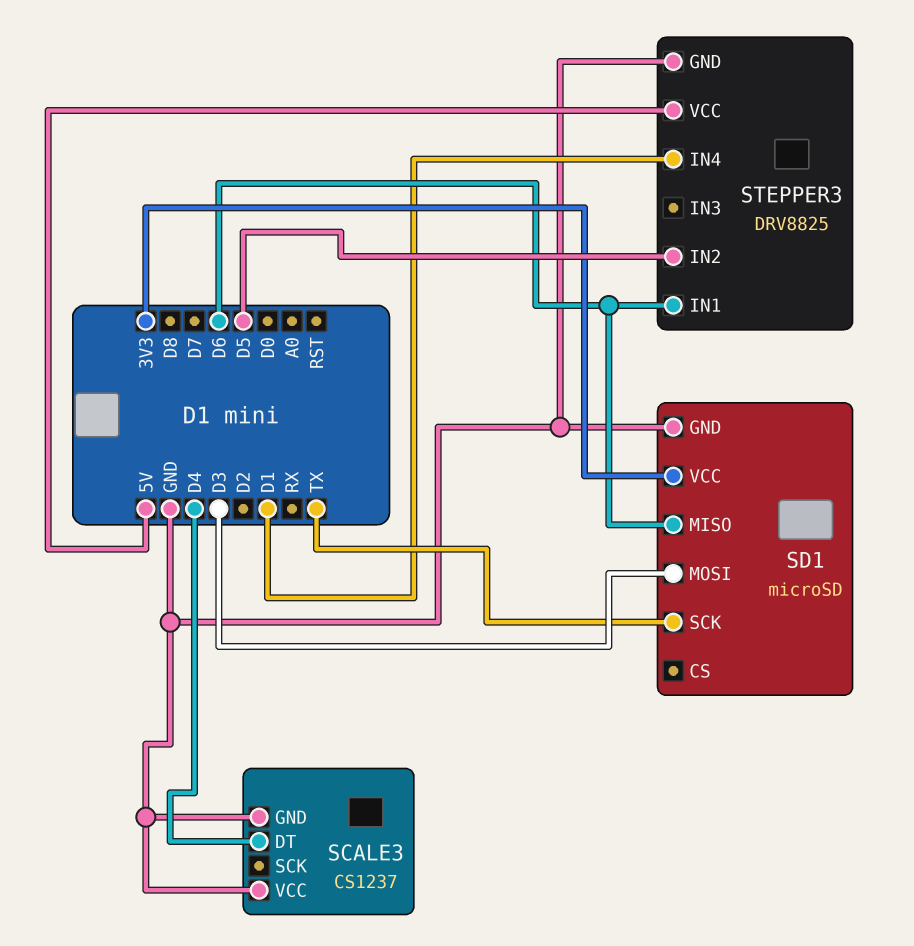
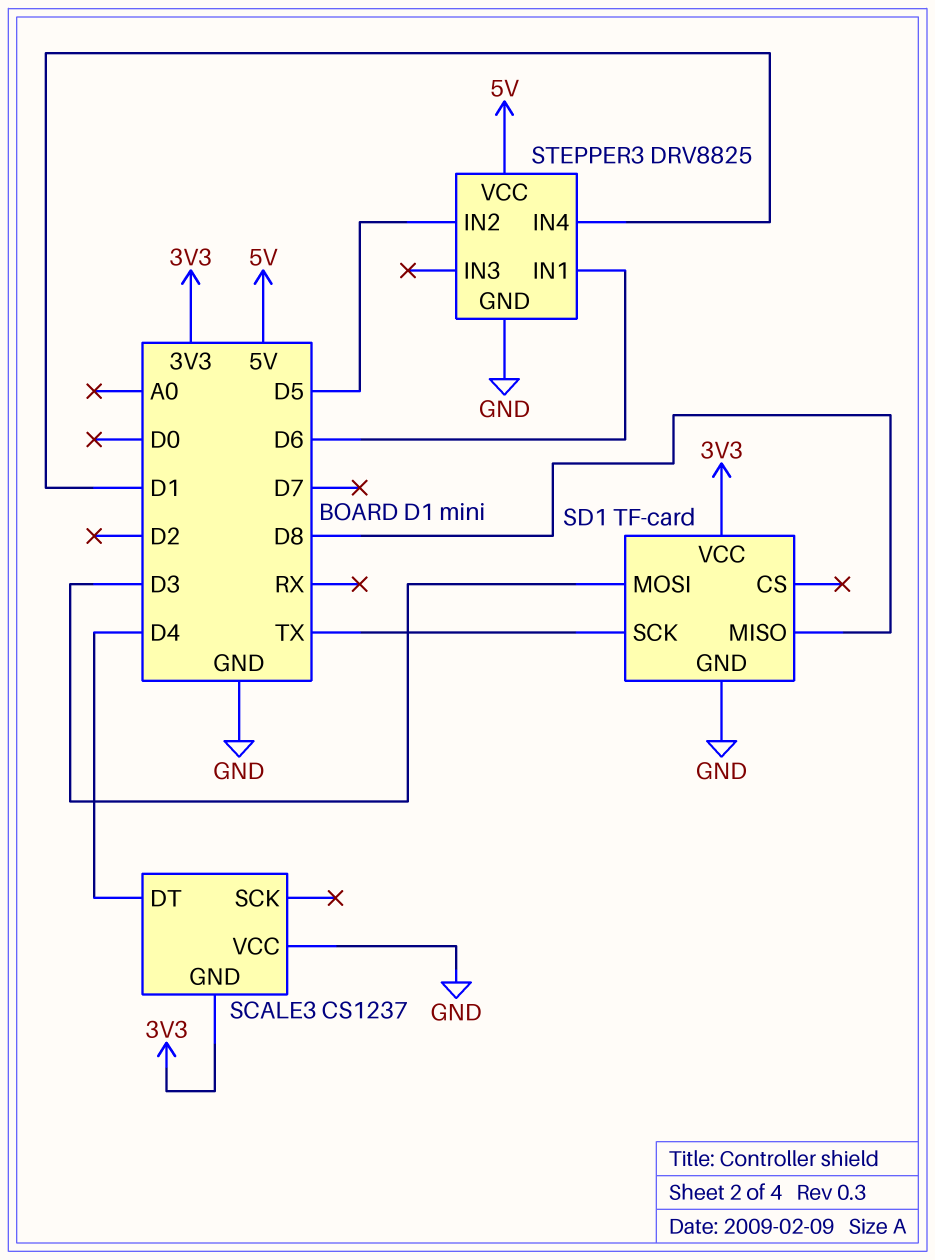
SCALE3 pin GND: GND -> 3V3
SD1: microSD -> TF-card
SD1 pin MISO: D6 -> D8

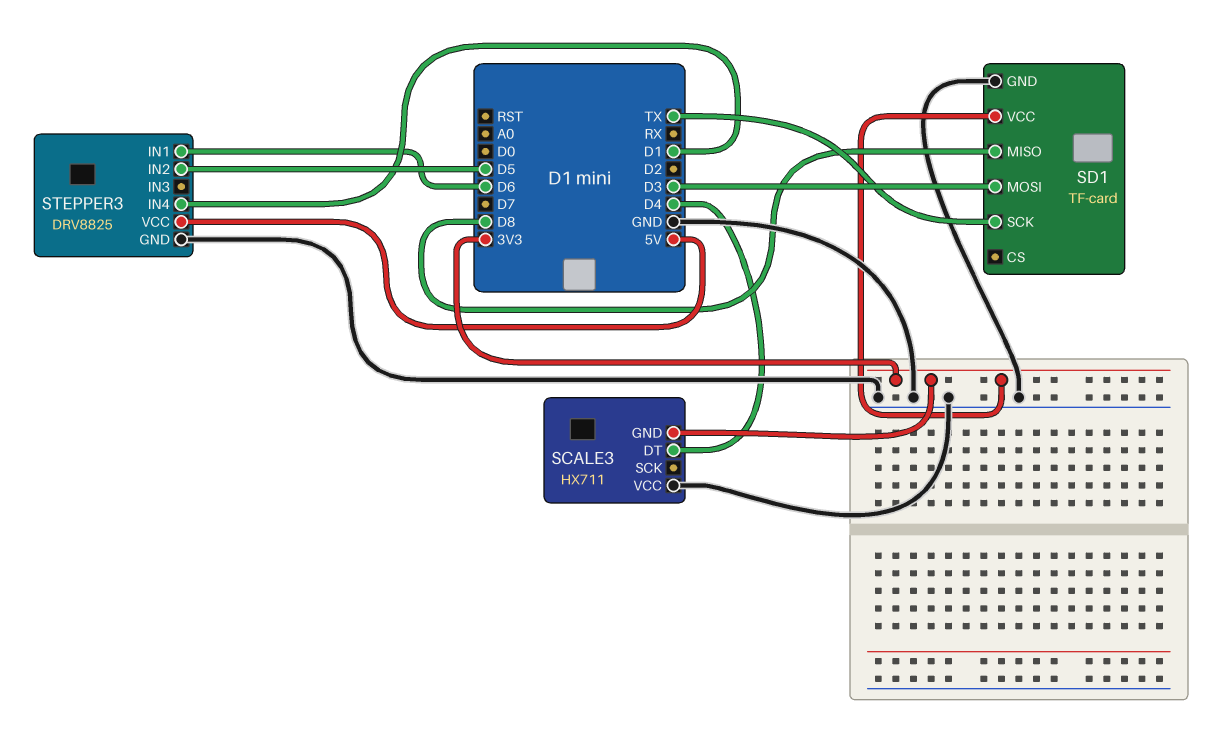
SCALE3: CS1237 -> HX711

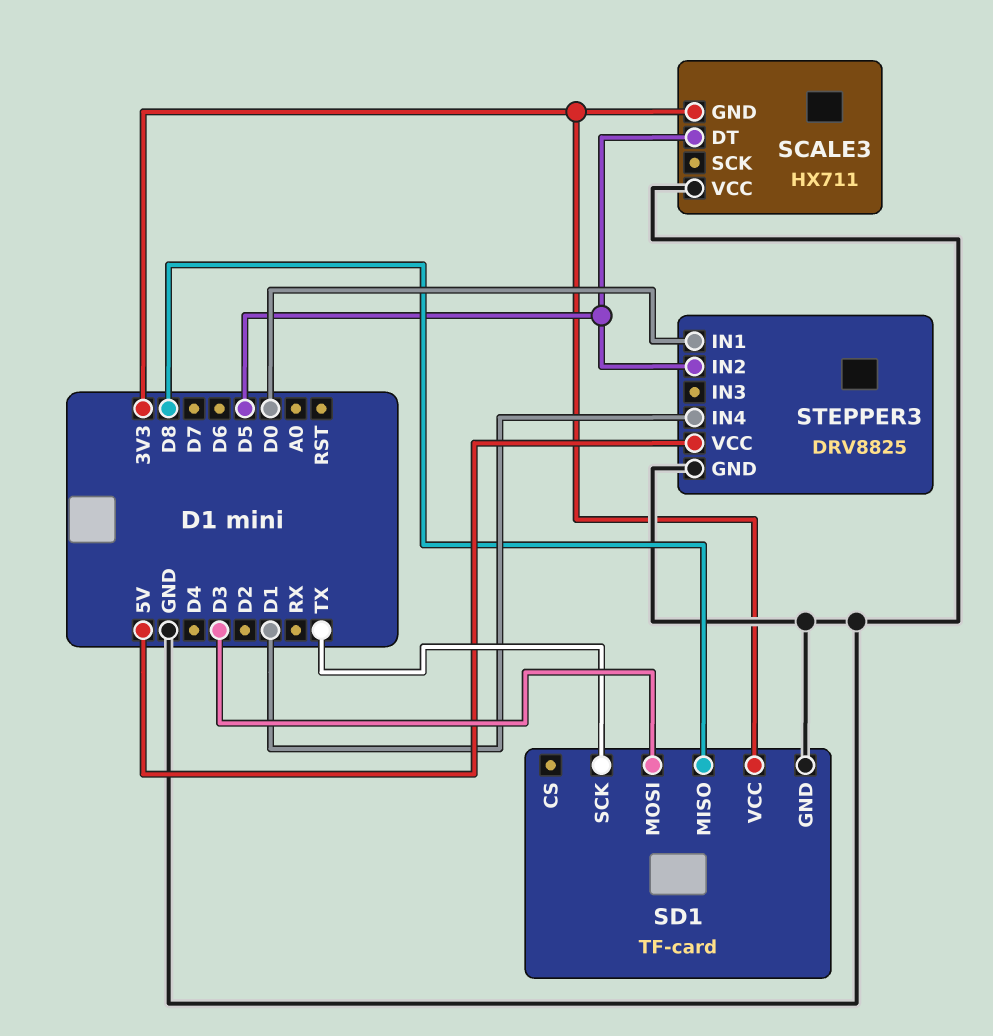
SCALE3 pin DT: D4 -> D5
STEPPER3 pin IN1: D6 -> D0

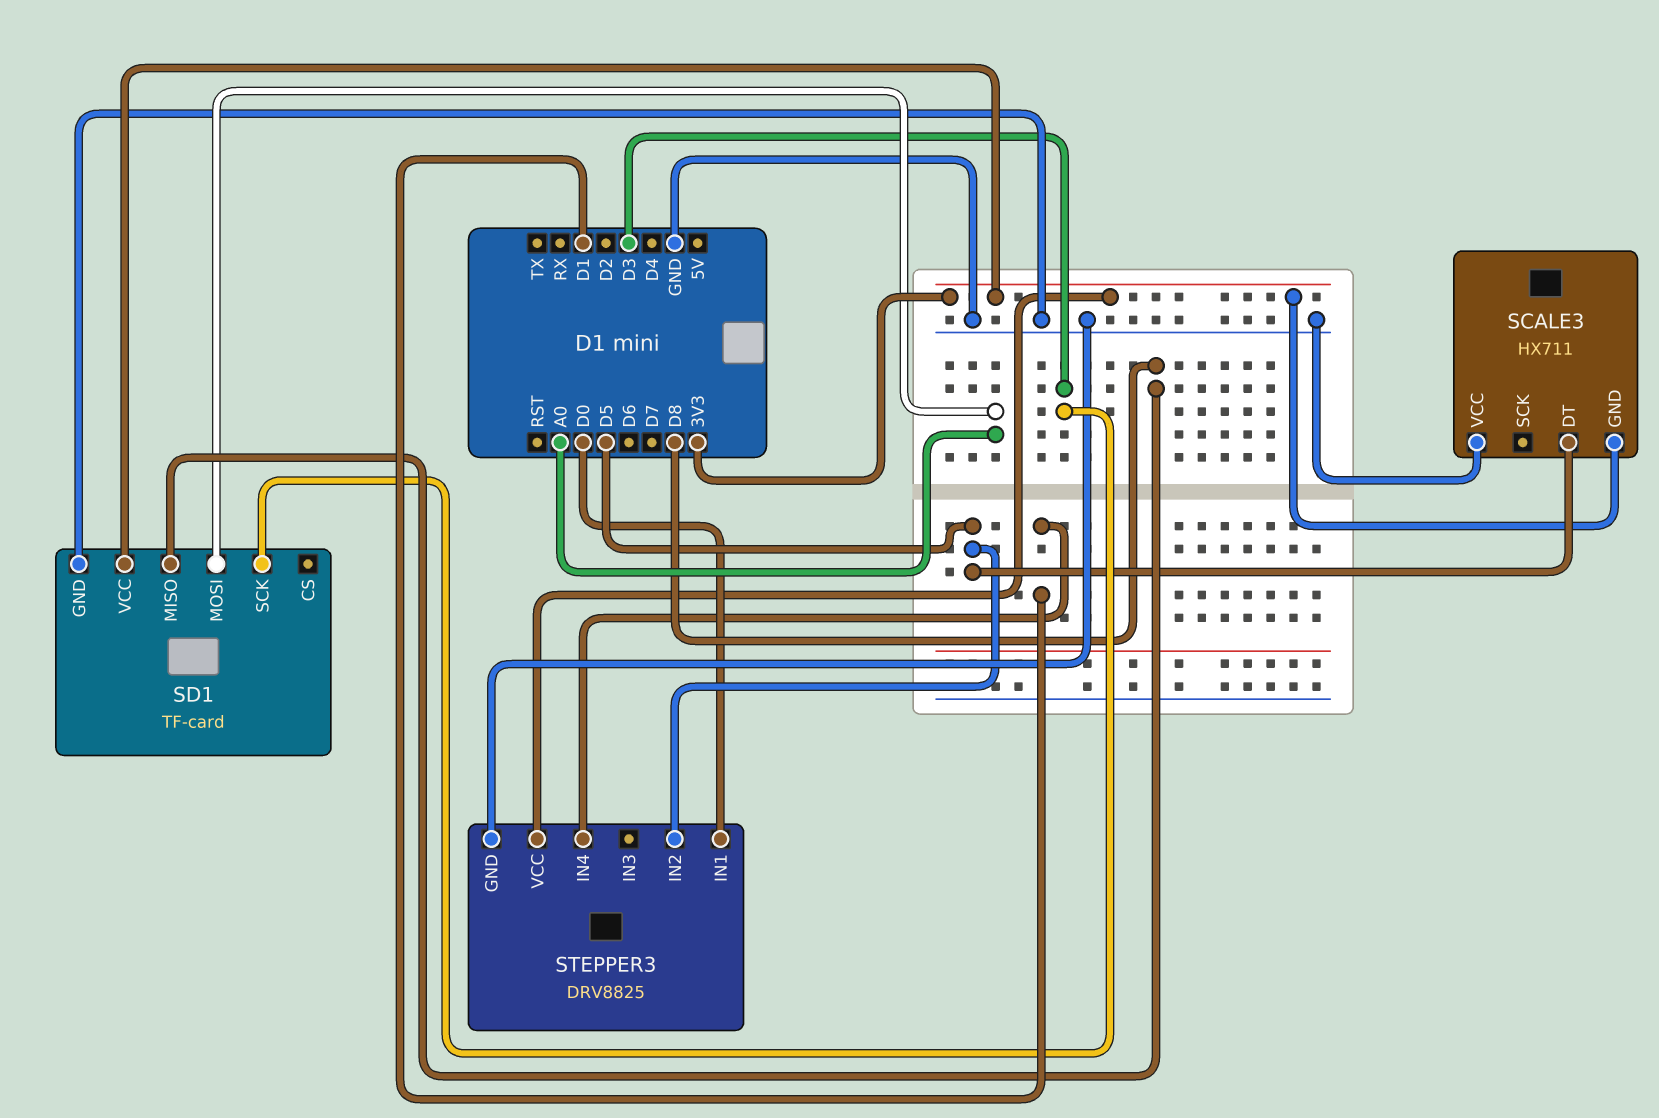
SD1 pin MOSI: D3 -> A0
SD1 pin SCK: TX -> D3
STEPPER3 pin VCC: 5V -> 3V3

